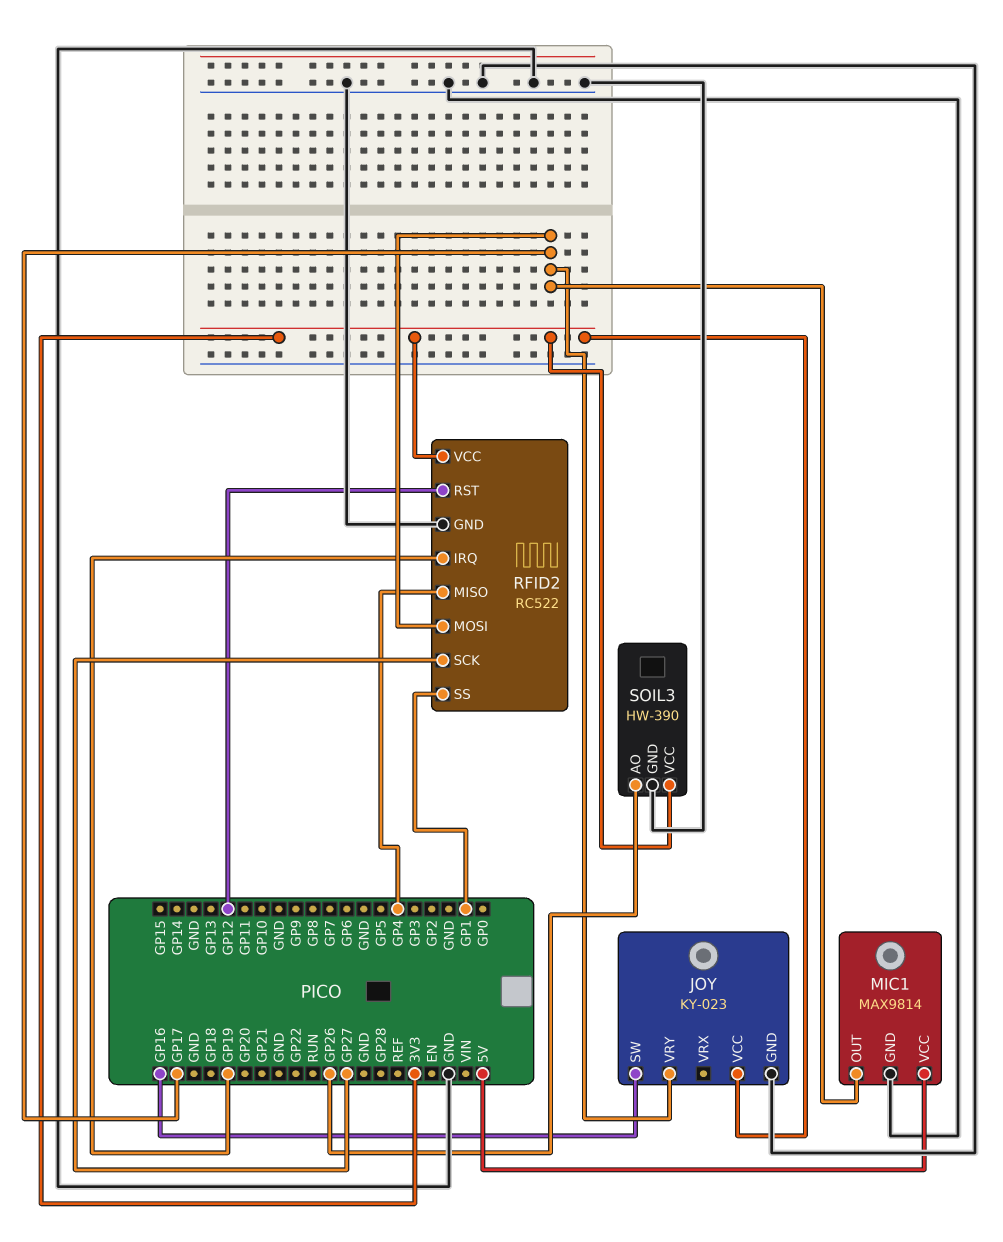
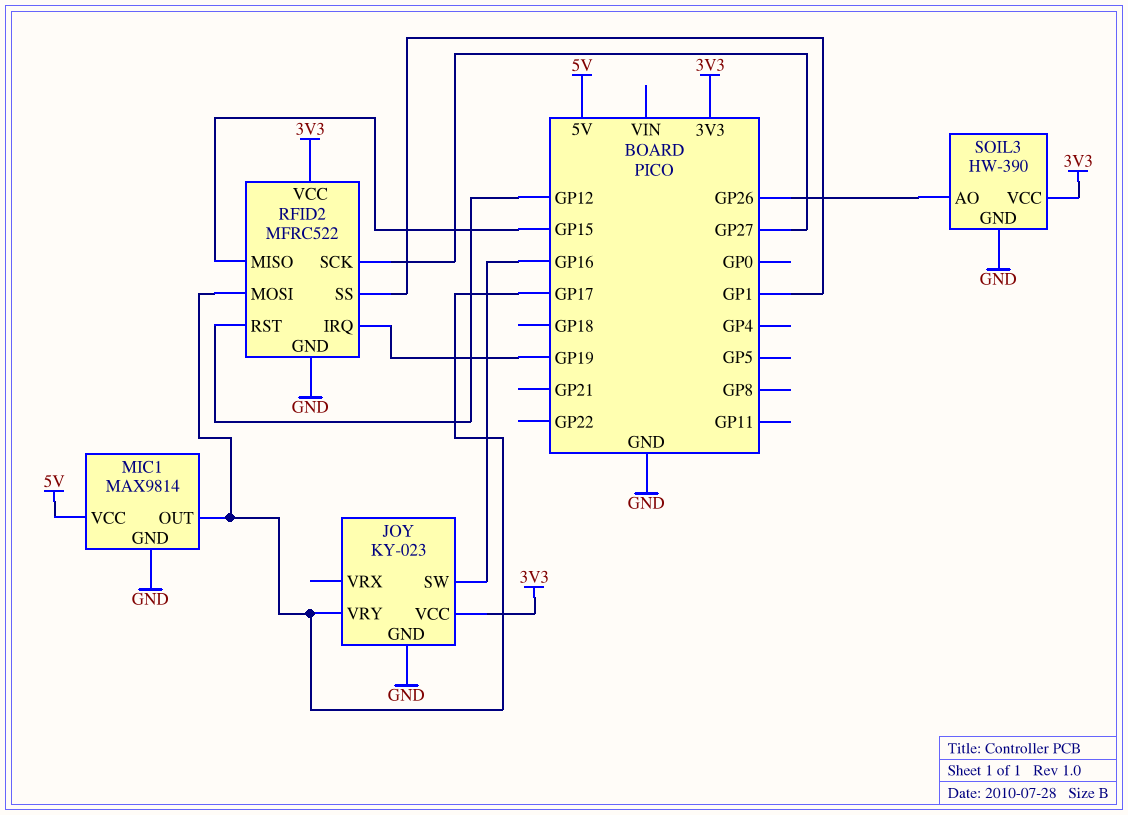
RFID2: RC522 -> MFRC522
RFID2 pin MISO: GP4 -> GP15

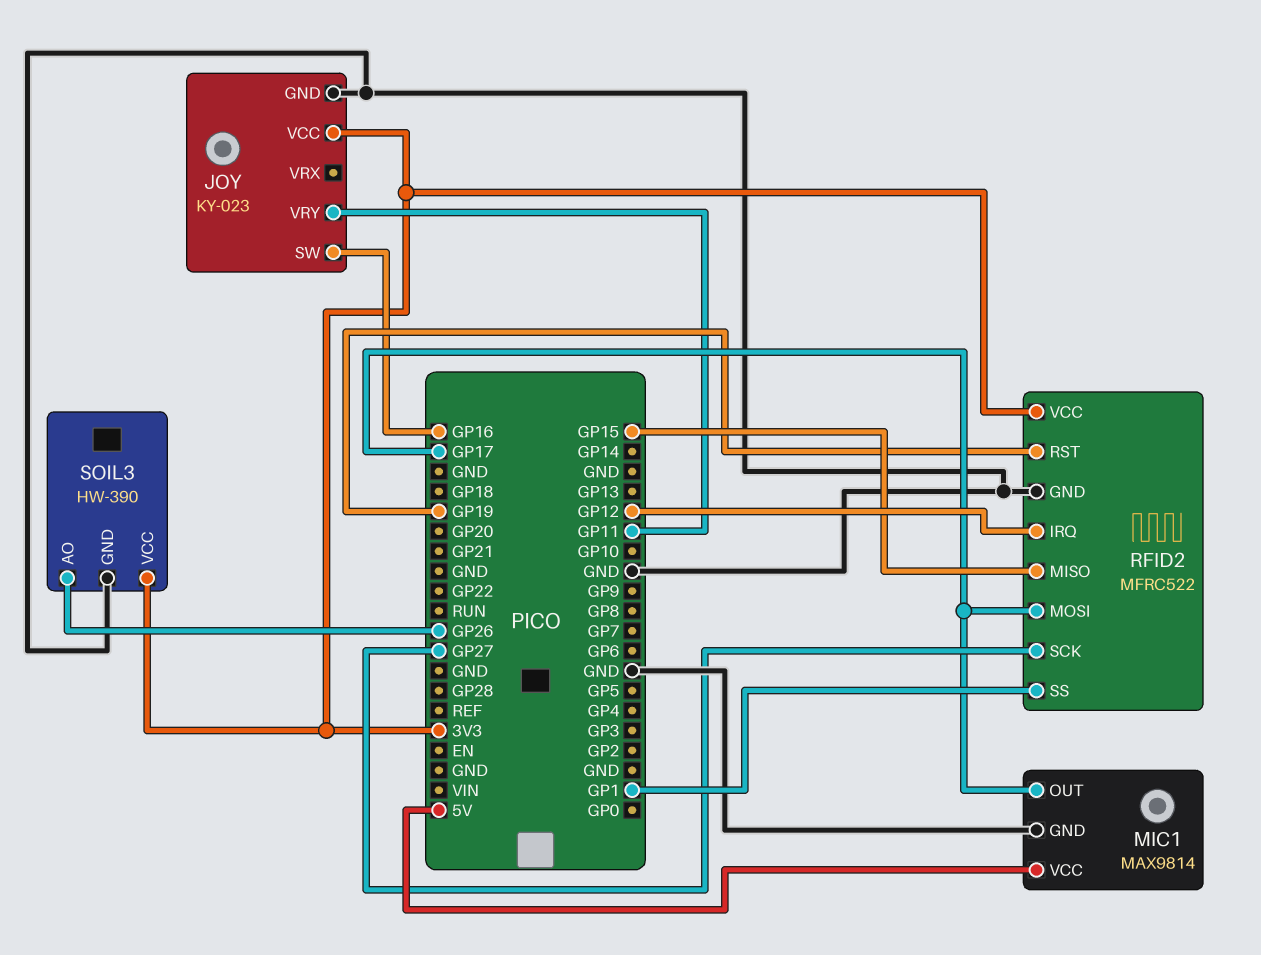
JOY pin VRY: GP17 -> GP11
RFID2 pin IRQ: GP19 -> GP12
RFID2 pin RST: GP12 -> GP19

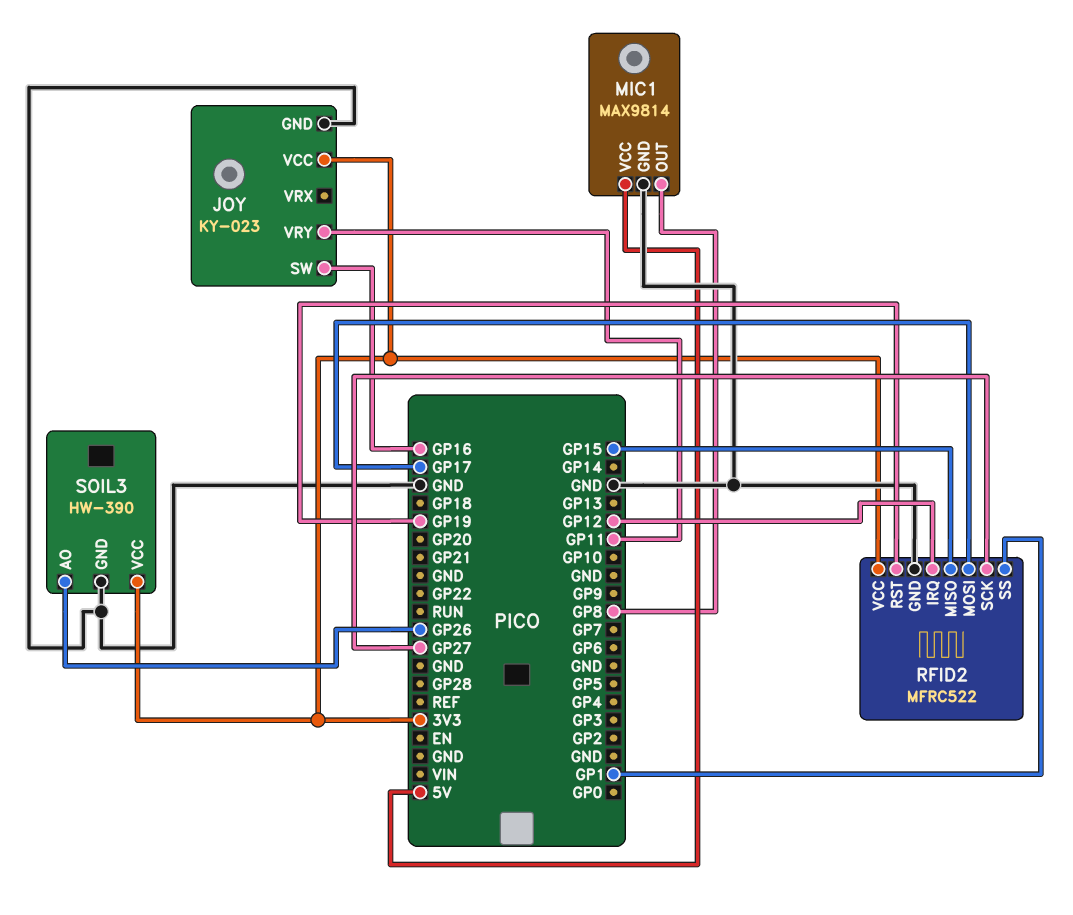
MIC1 pin OUT: GP17 -> GP8

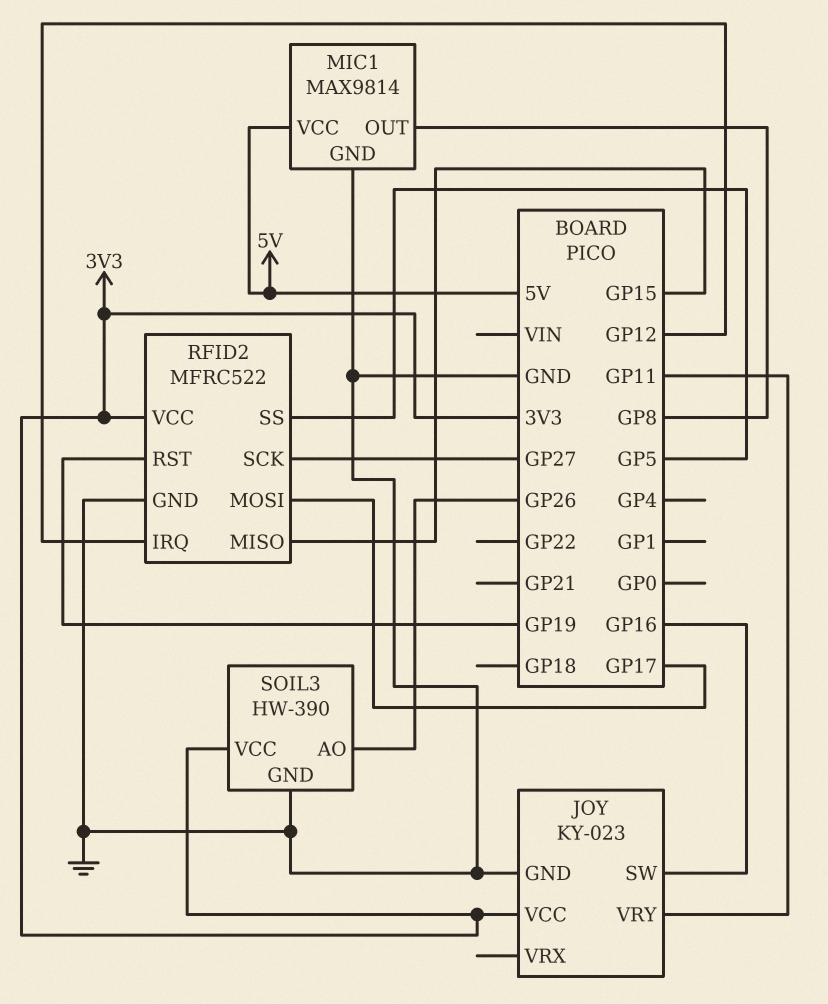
RFID2 pin SS: GP1 -> GP5

